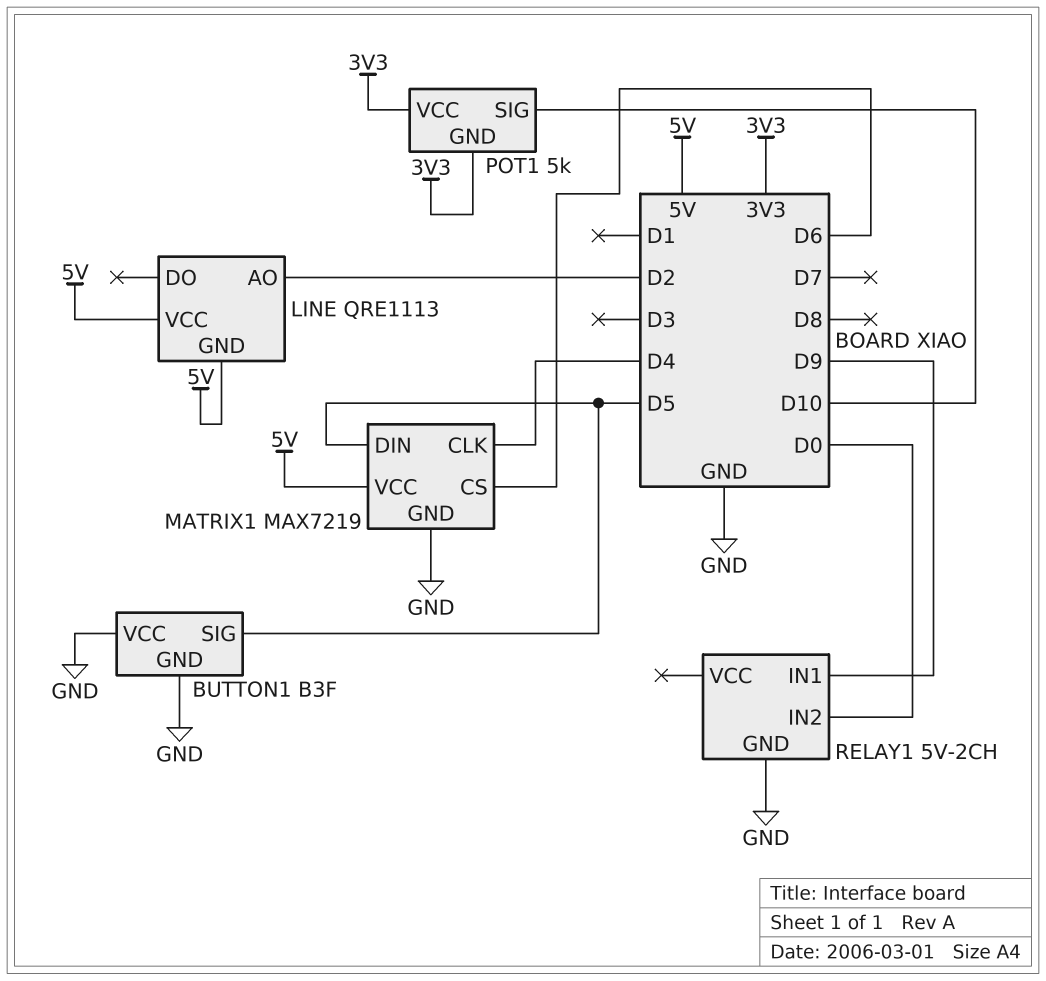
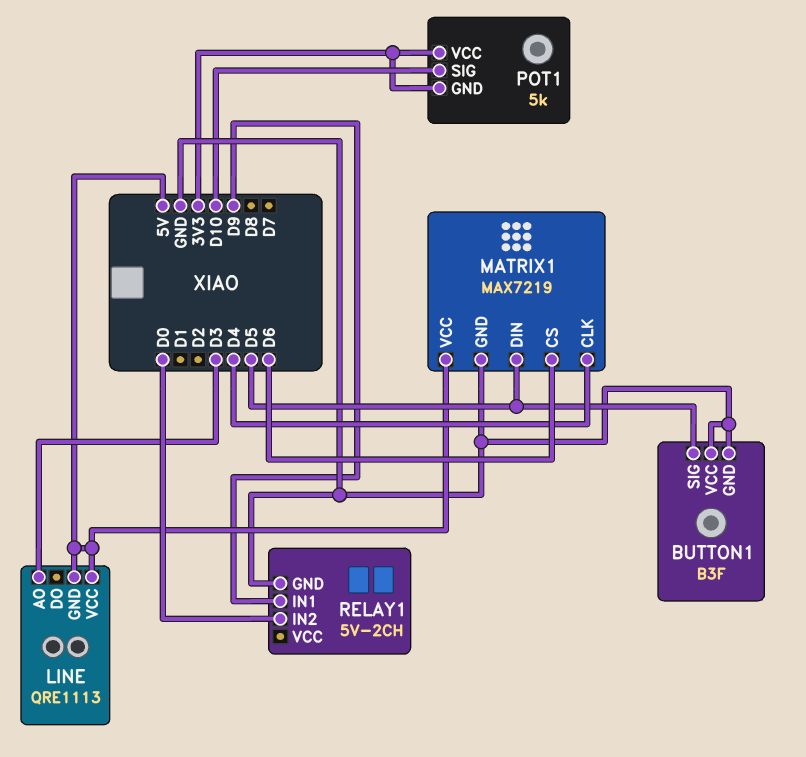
LINE pin AO: D2 -> D3

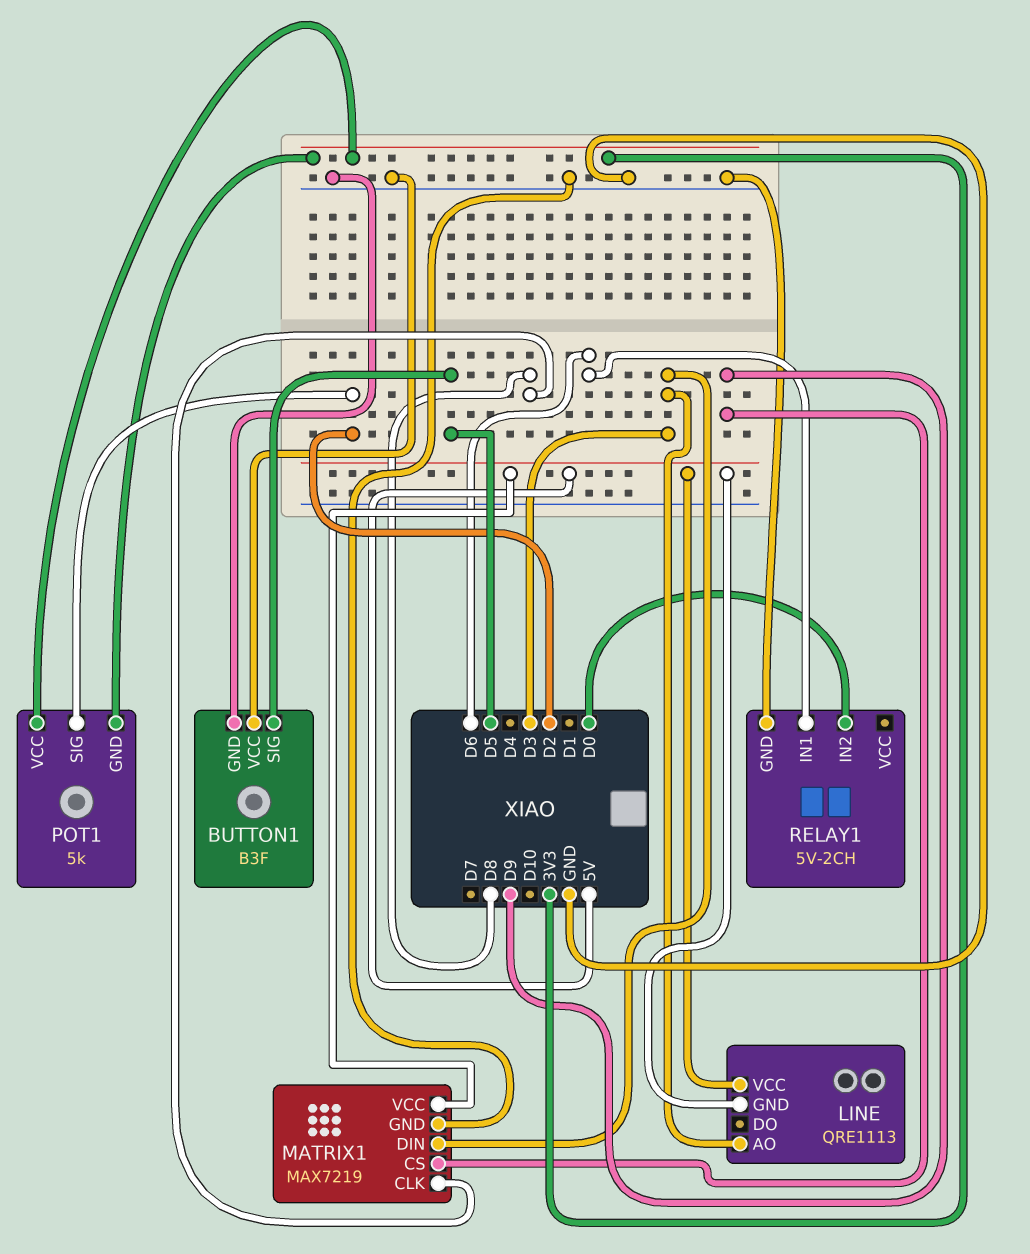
MATRIX1 pin CLK: D4 -> D8
MATRIX1 pin CS: D6 -> D9
MATRIX1 pin DIN: D5 -> D3
POT1 pin SIG: D10 -> D2
RELAY1 pin IN1: D9 -> D6

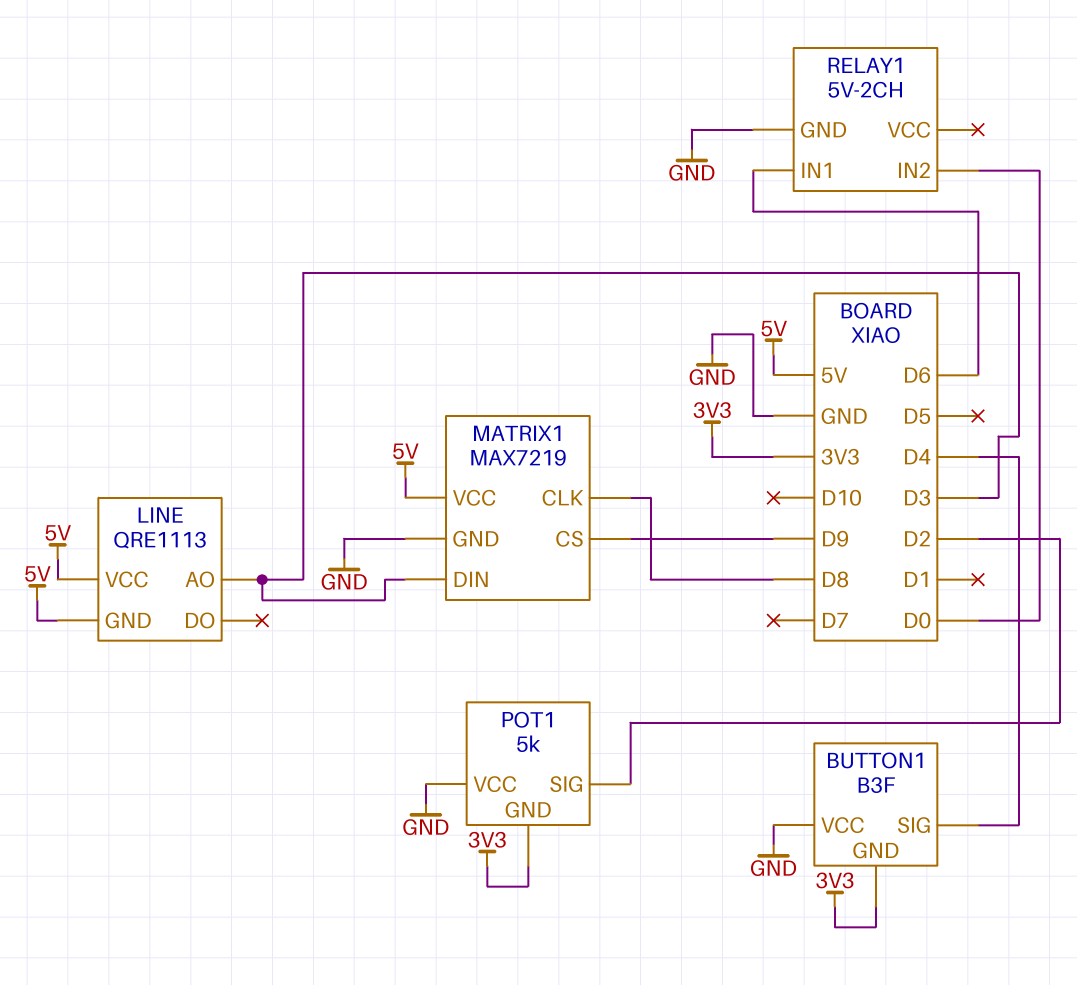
BUTTON1 pin GND: GND -> 3V3
BUTTON1 pin SIG: D5 -> D4
POT1 pin VCC: 3V3 -> GND

